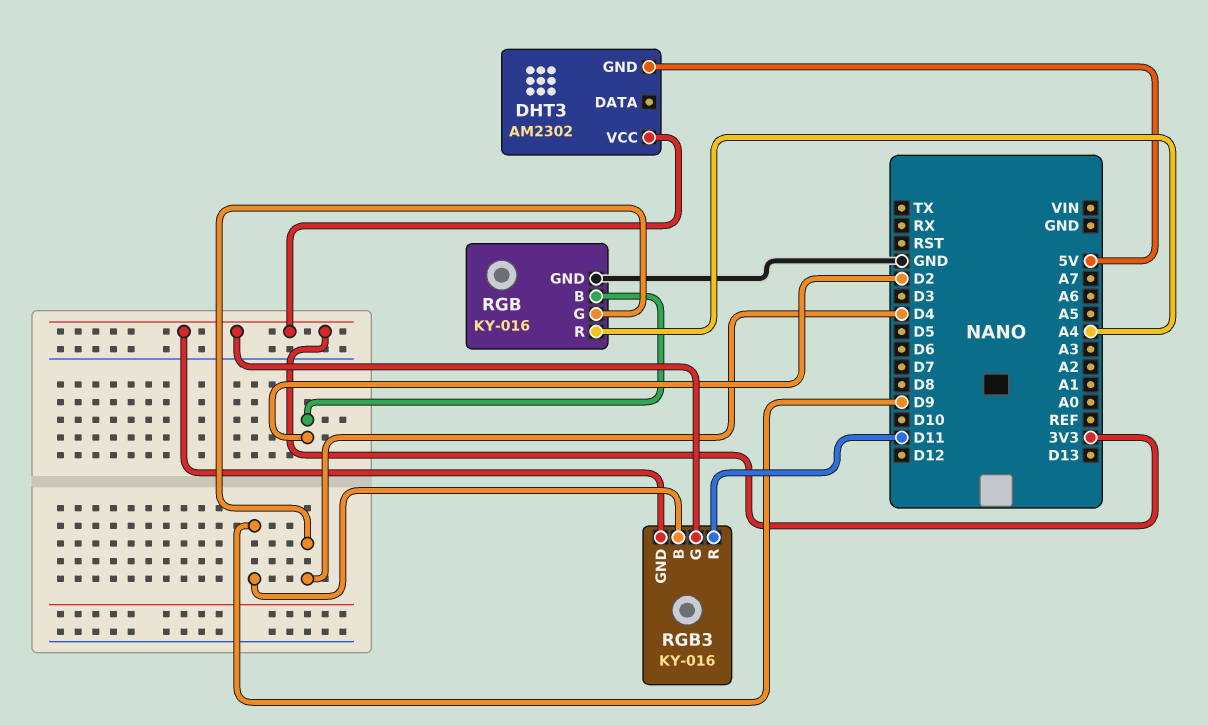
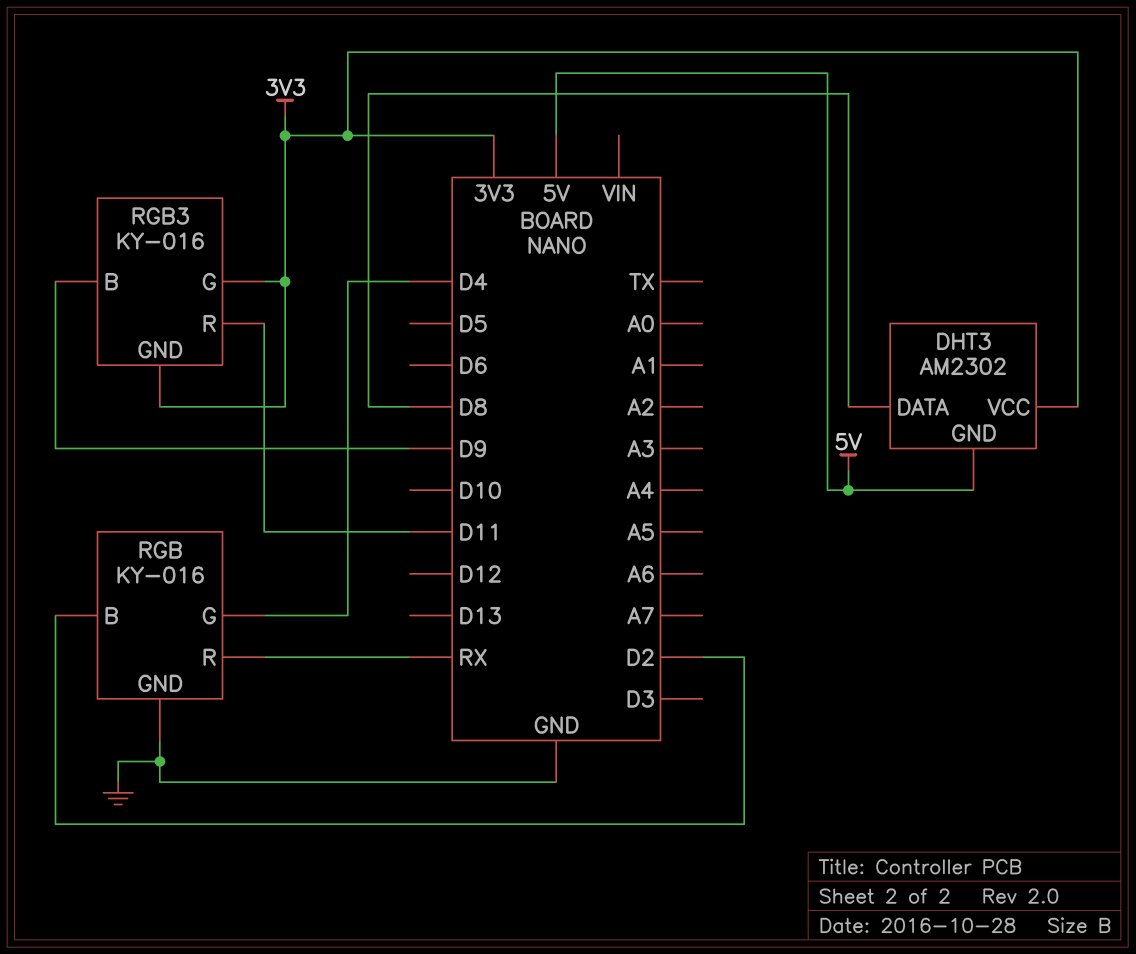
DHT3 pin DATA: none -> D8
RGB pin R: A4 -> RX

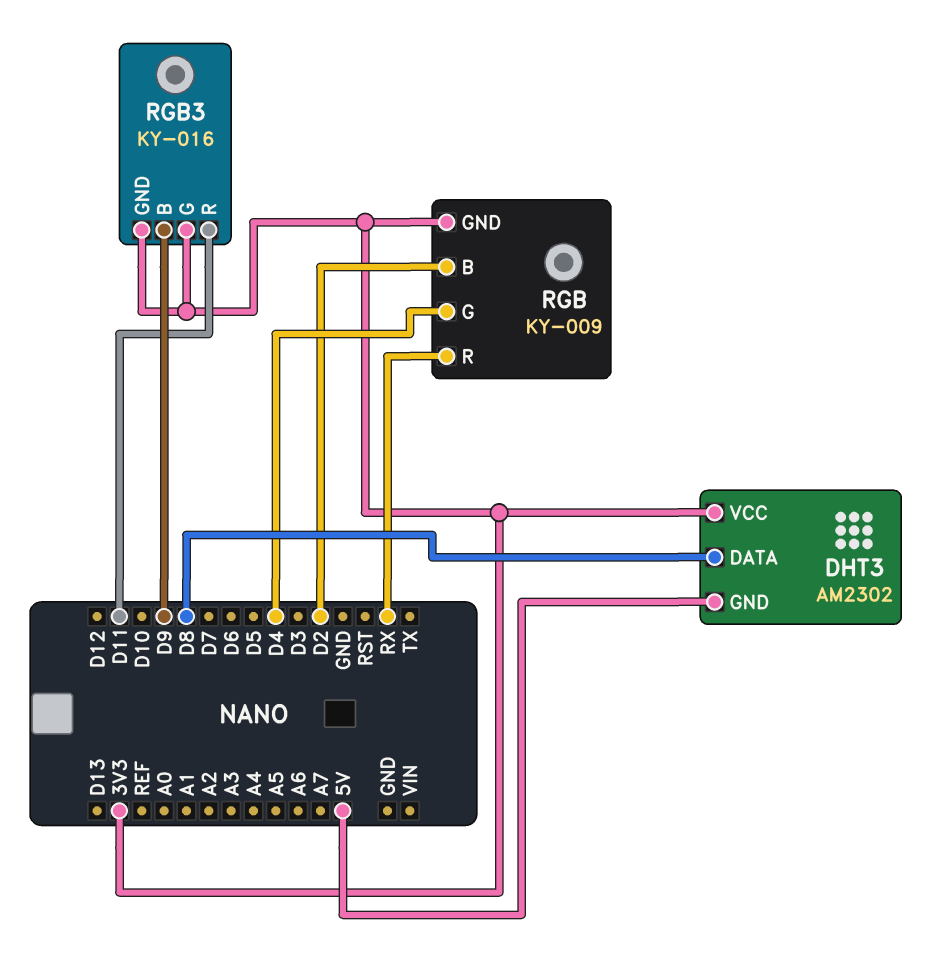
RGB: KY-016 -> KY-009
RGB pin GND: GND -> 3V3

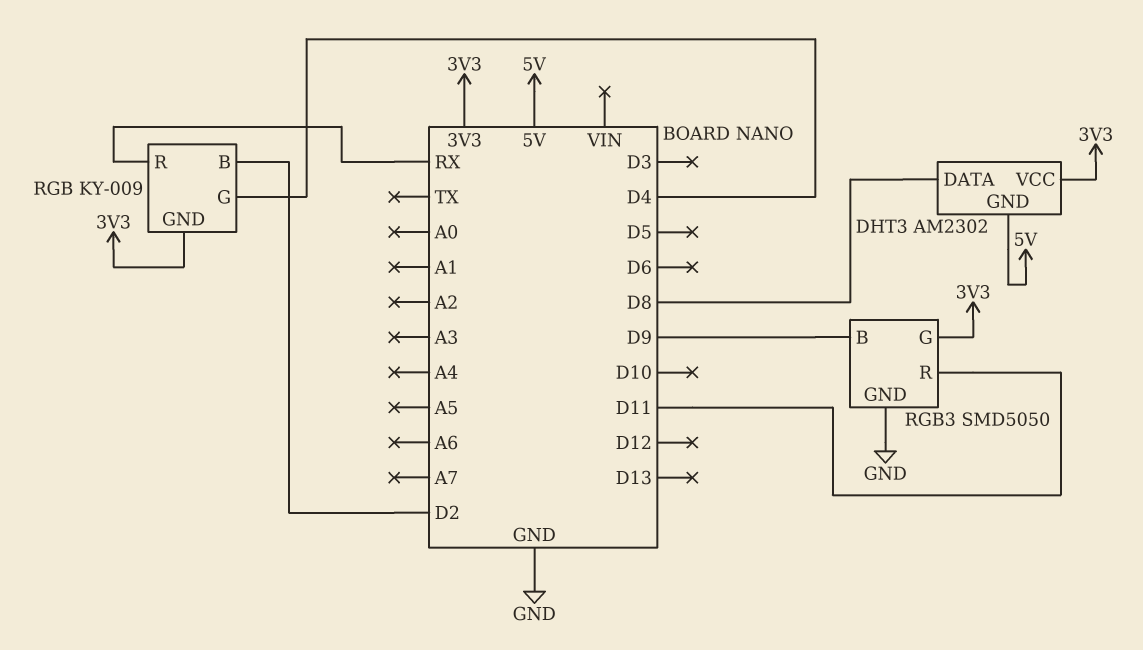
RGB3: KY-016 -> SMD5050
RGB3 pin GND: 3V3 -> GND

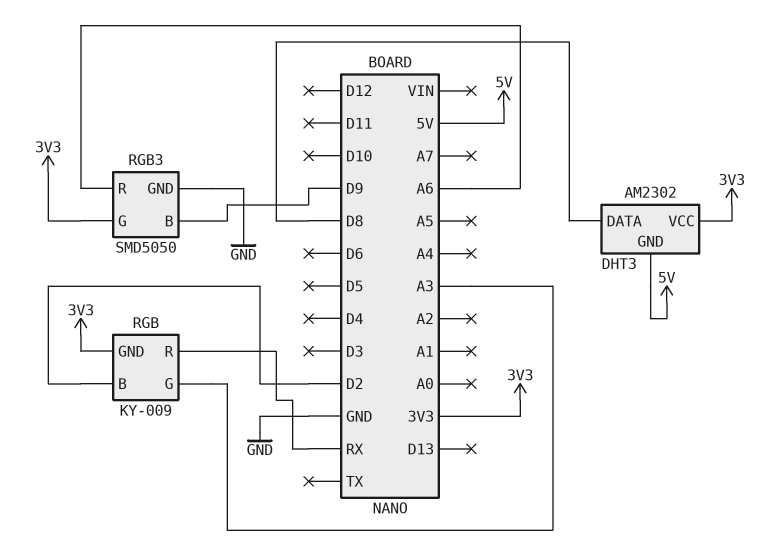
RGB pin G: D4 -> A3
RGB3 pin R: D11 -> A6

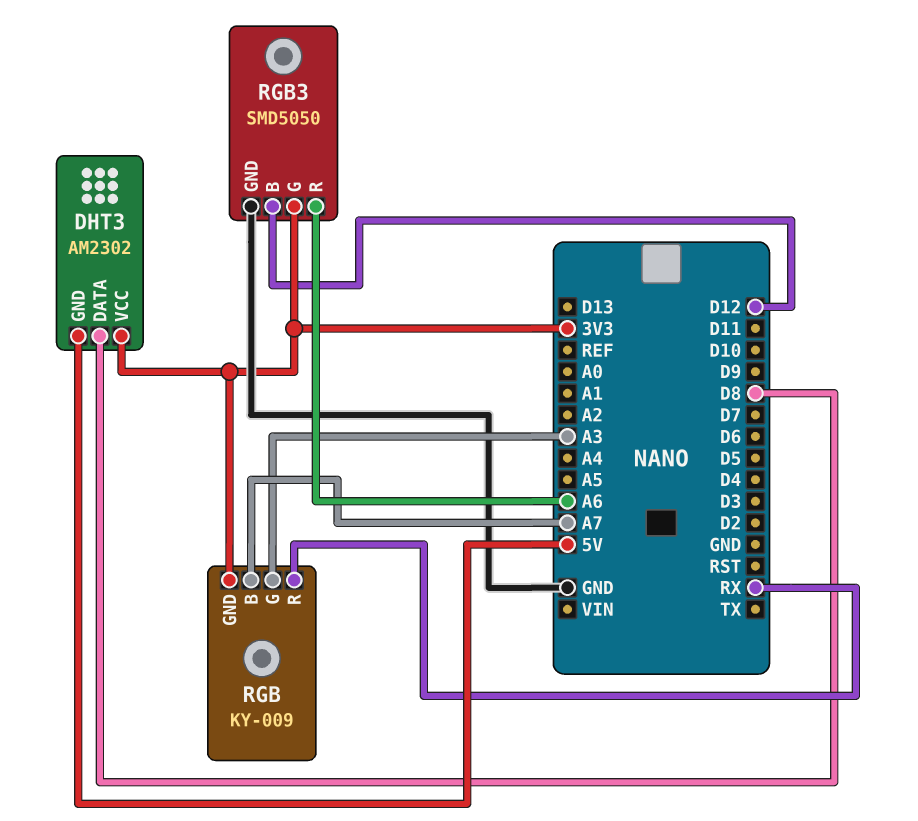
RGB pin B: D2 -> A7
RGB3 pin B: D9 -> D12

